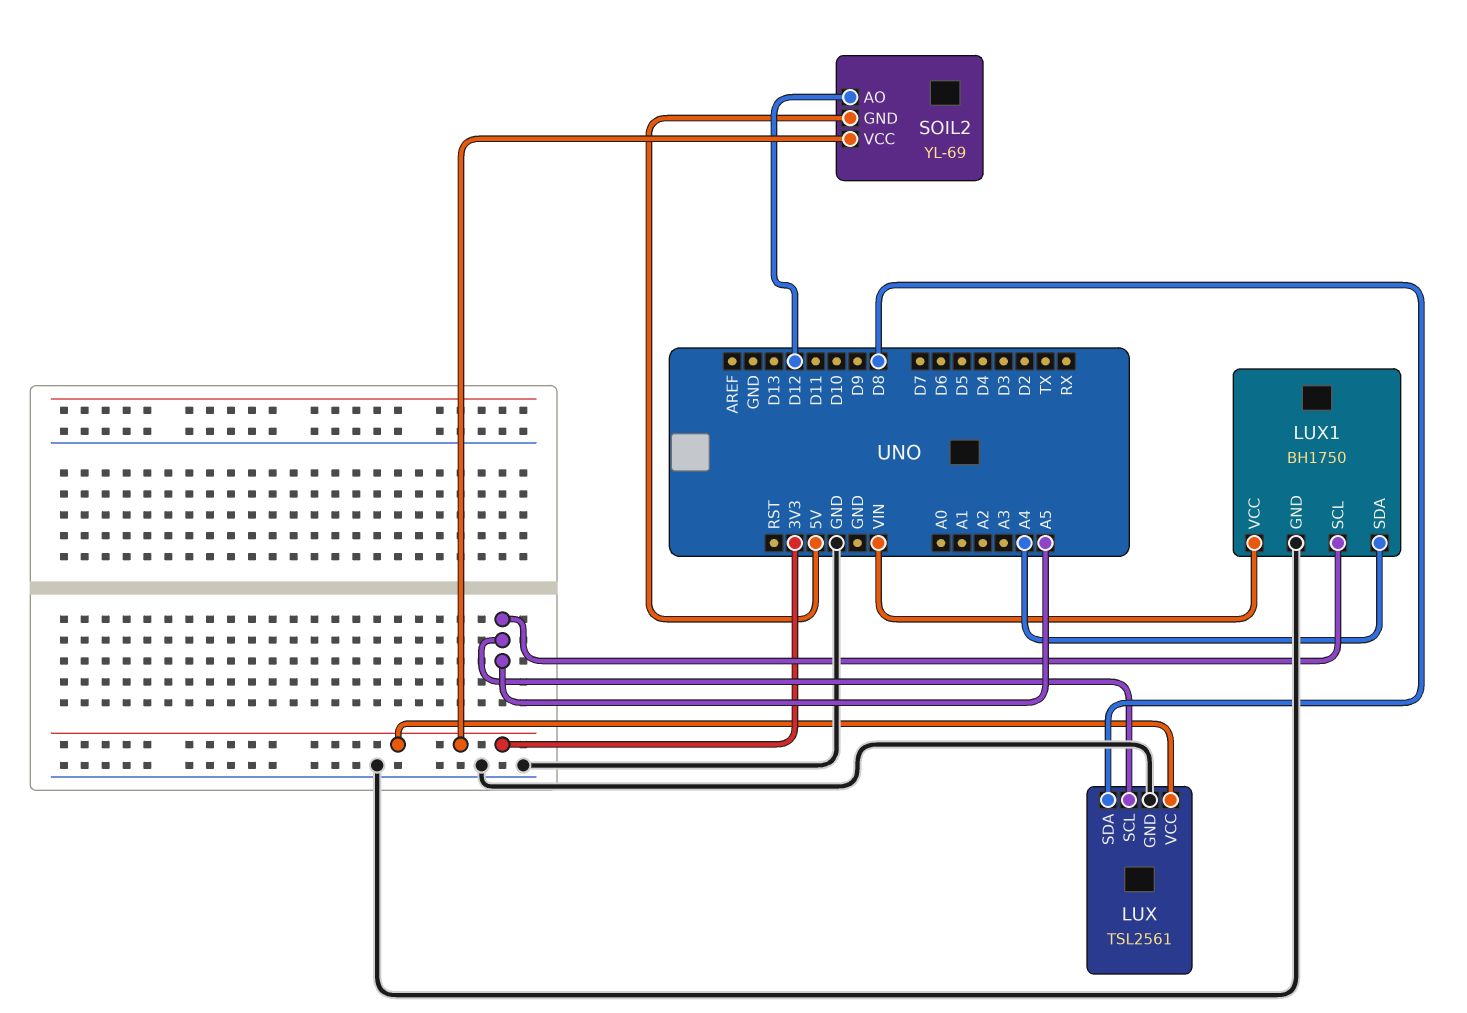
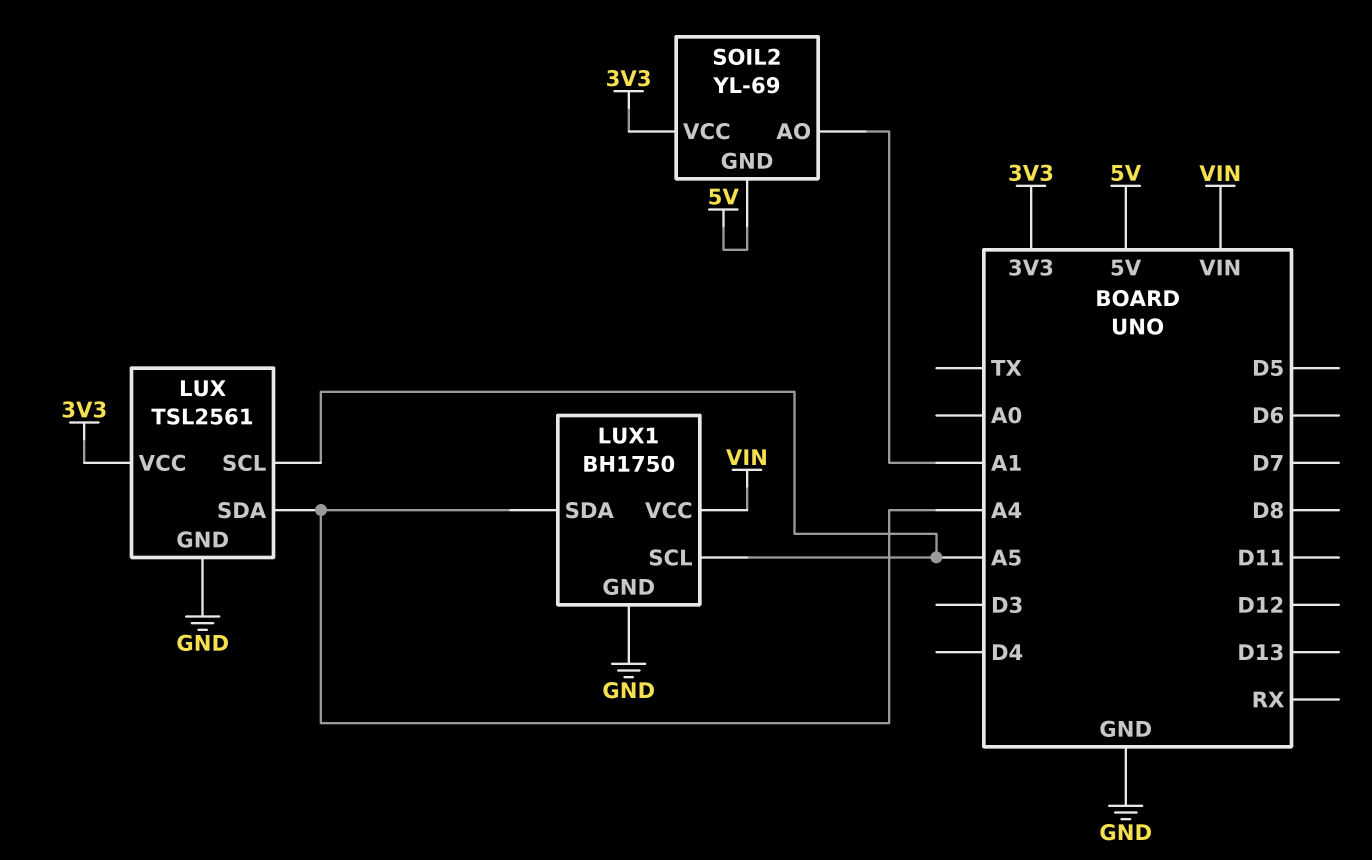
LUX pin SDA: D8 -> A4
SOIL2 pin AO: D12 -> A1

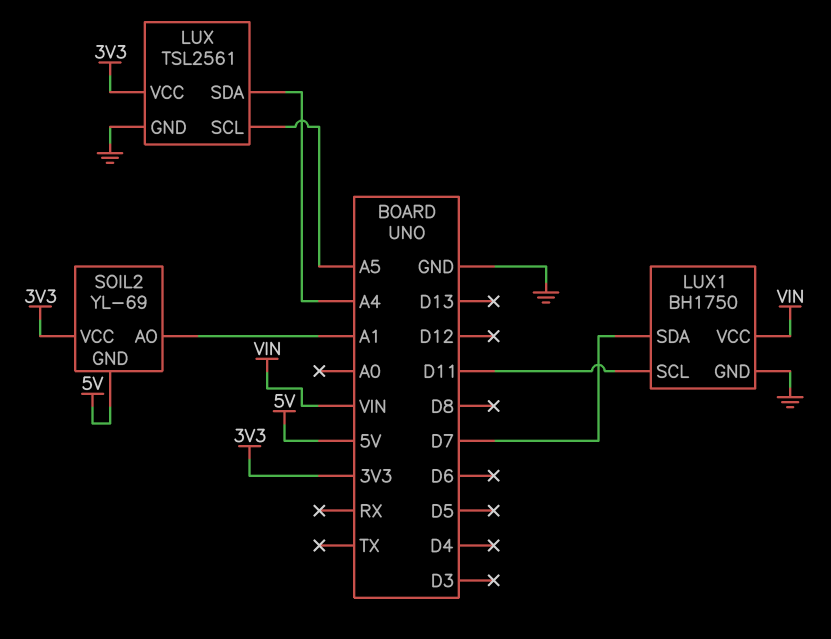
LUX1 pin SCL: A5 -> D11
LUX1 pin SDA: A4 -> D7

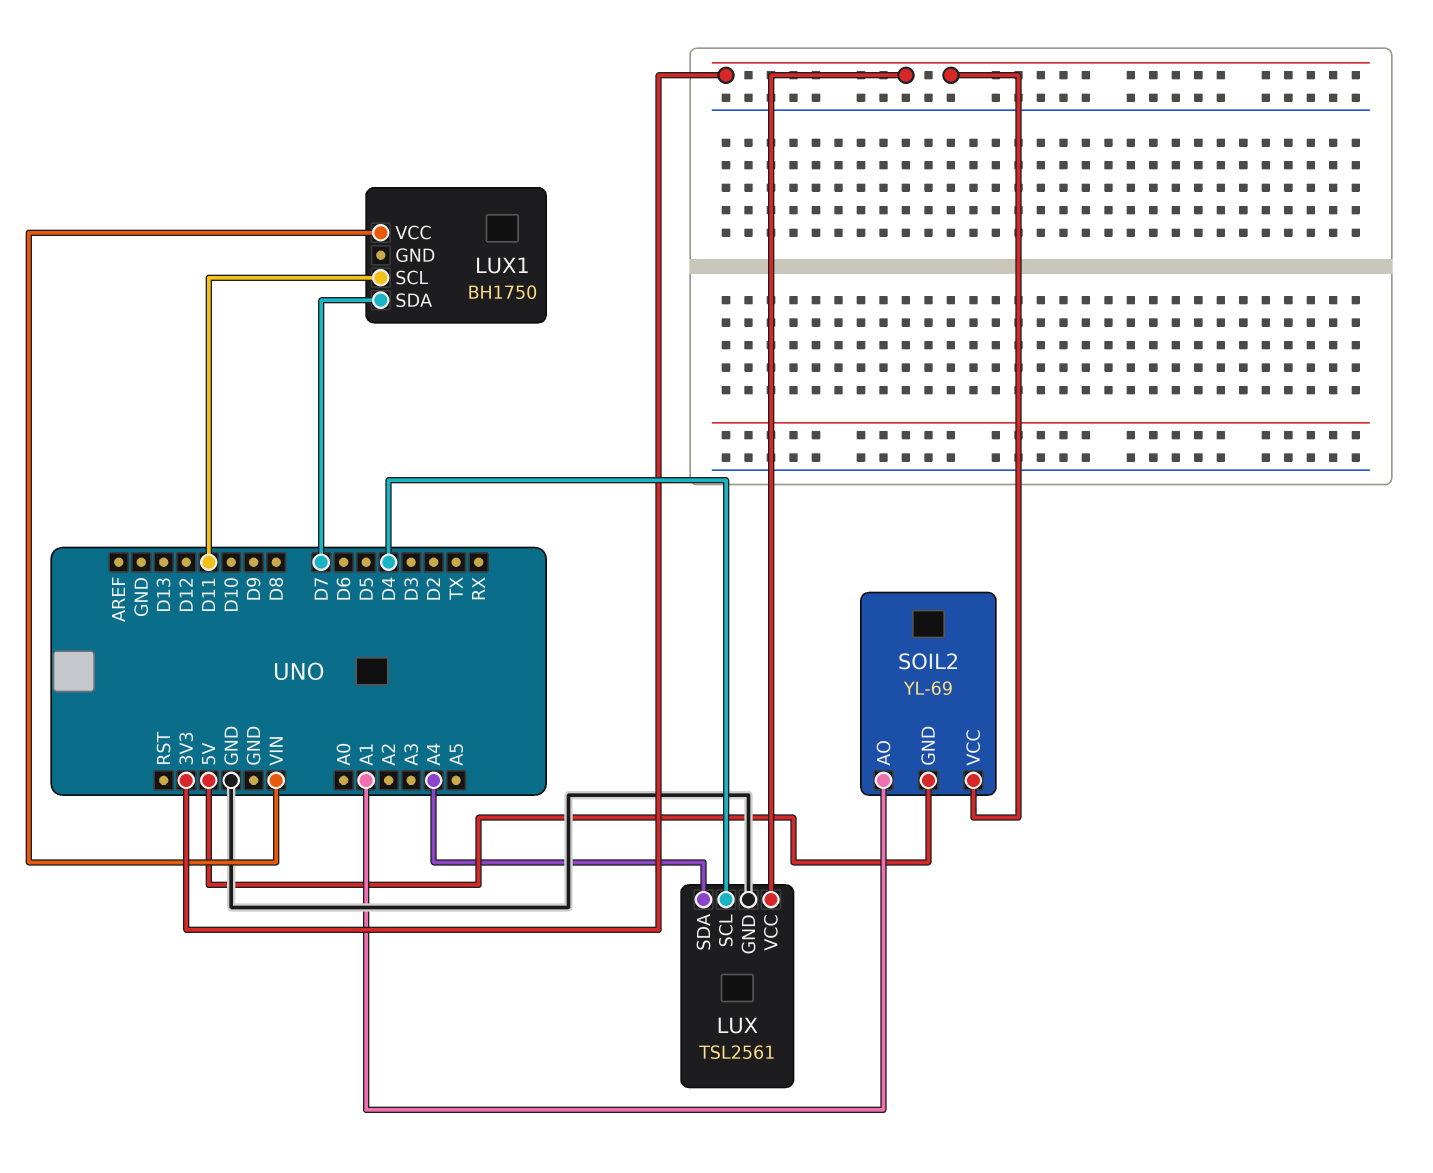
LUX pin SCL: A5 -> D4
LUX1 pin GND: GND -> none

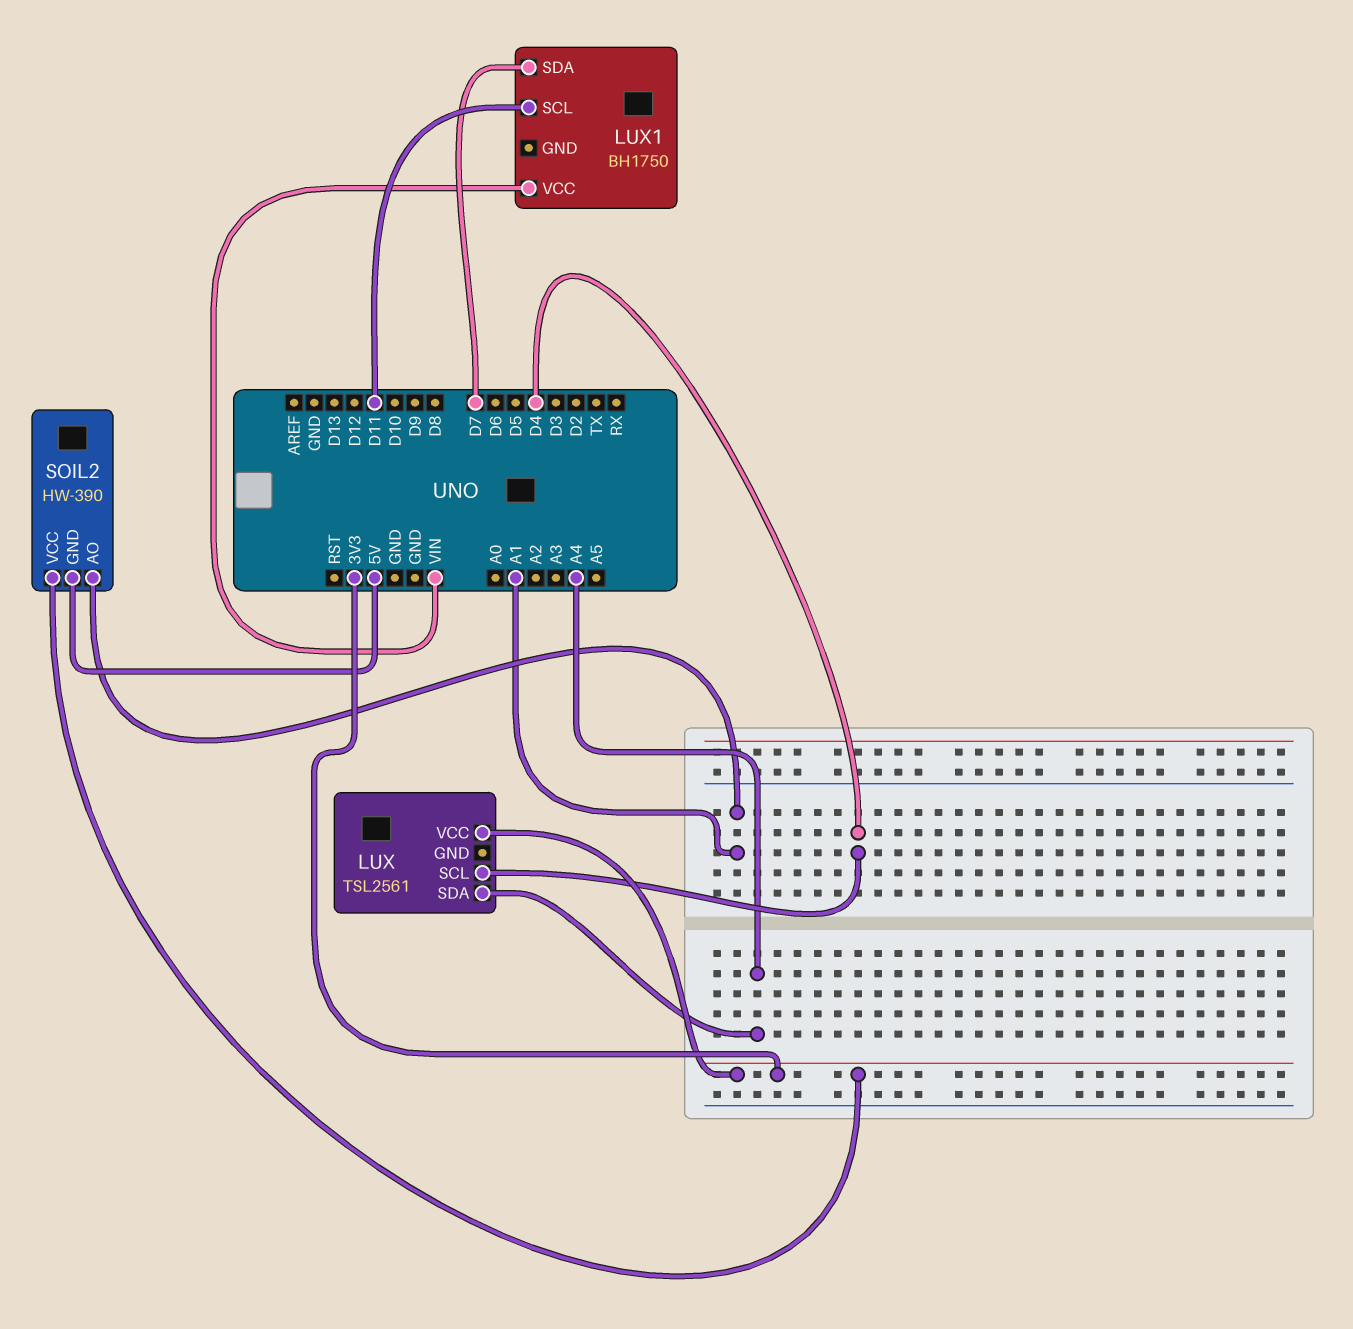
LUX pin GND: GND -> none
SOIL2: YL-69 -> HW-390

